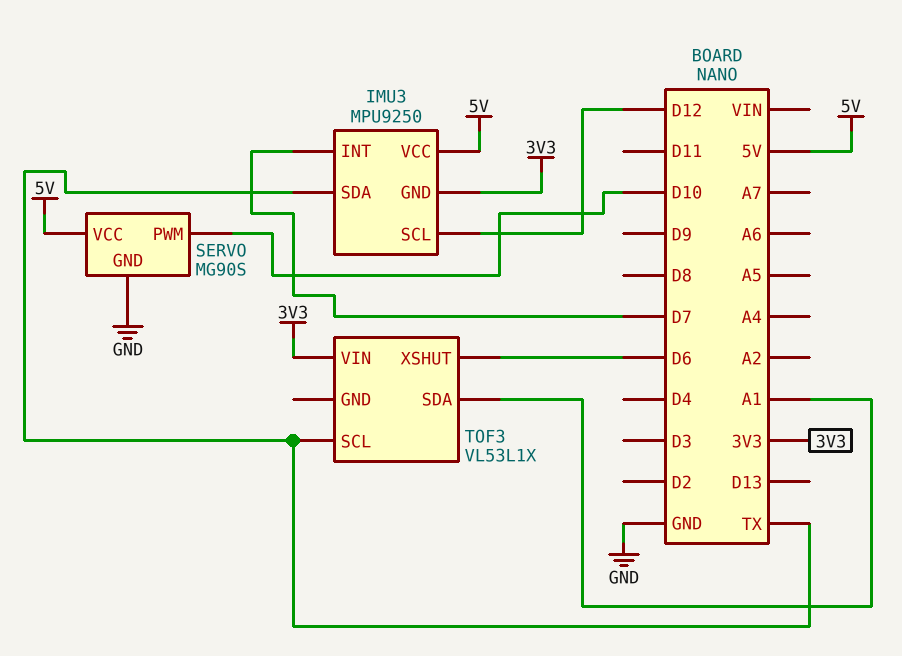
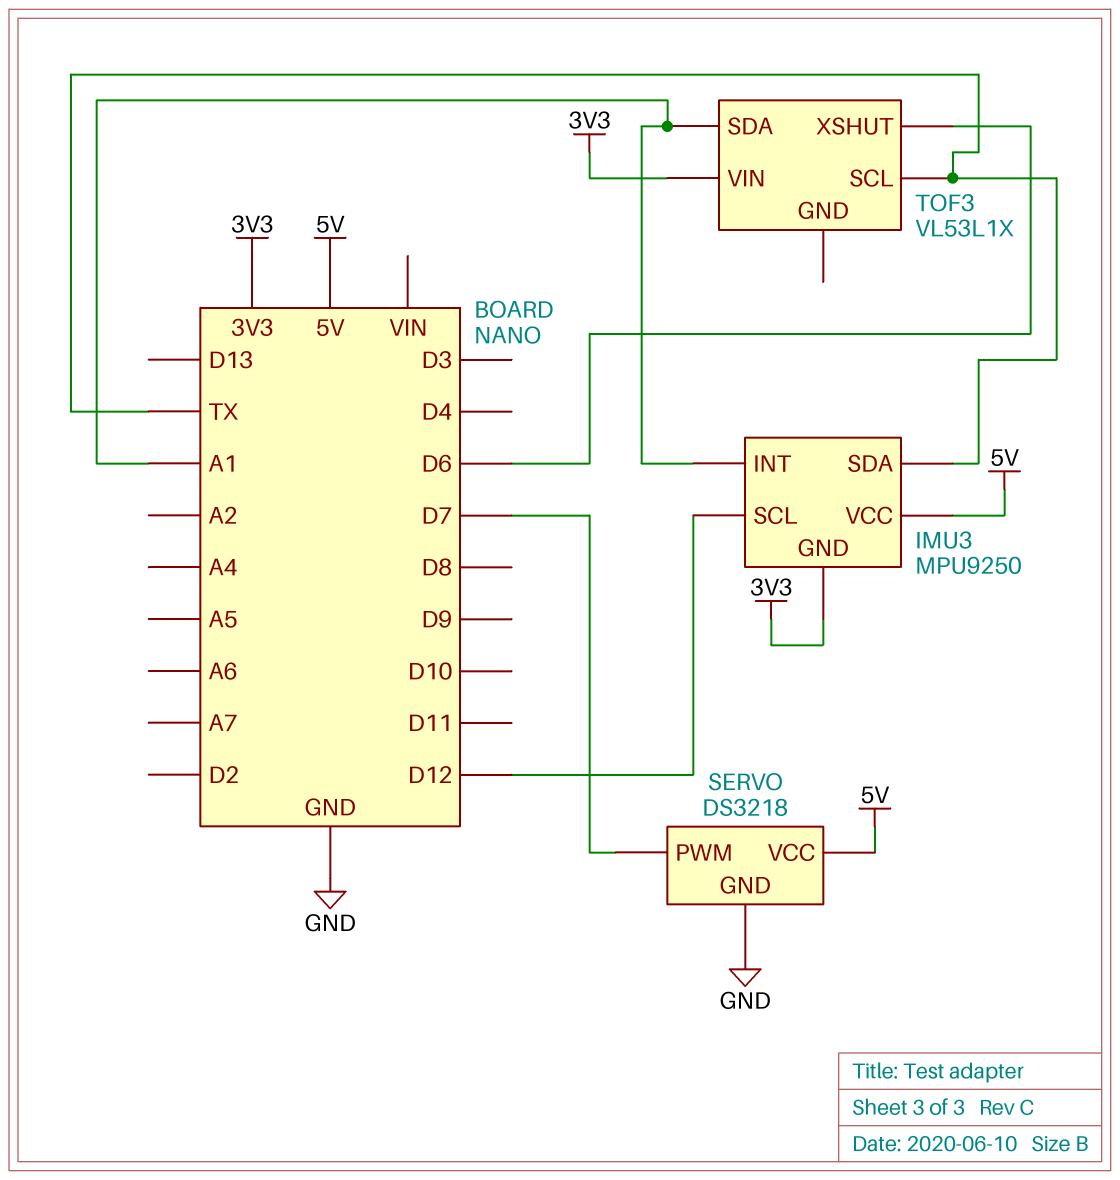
IMU3 pin INT: D7 -> A1
SERVO: MG90S -> DS3218
SERVO pin PWM: D10 -> D7

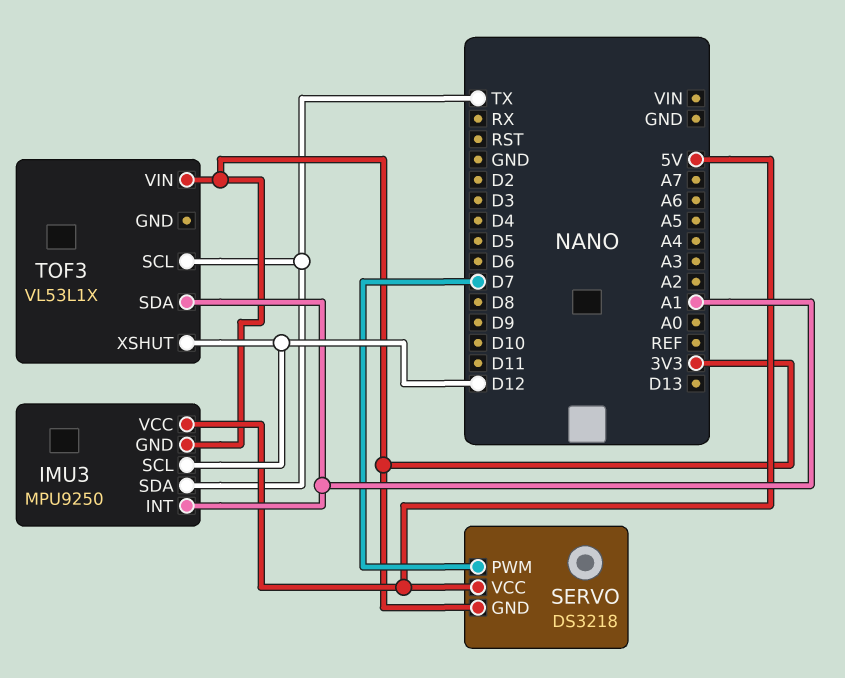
SERVO pin GND: GND -> 3V3
TOF3 pin XSHUT: D6 -> D12

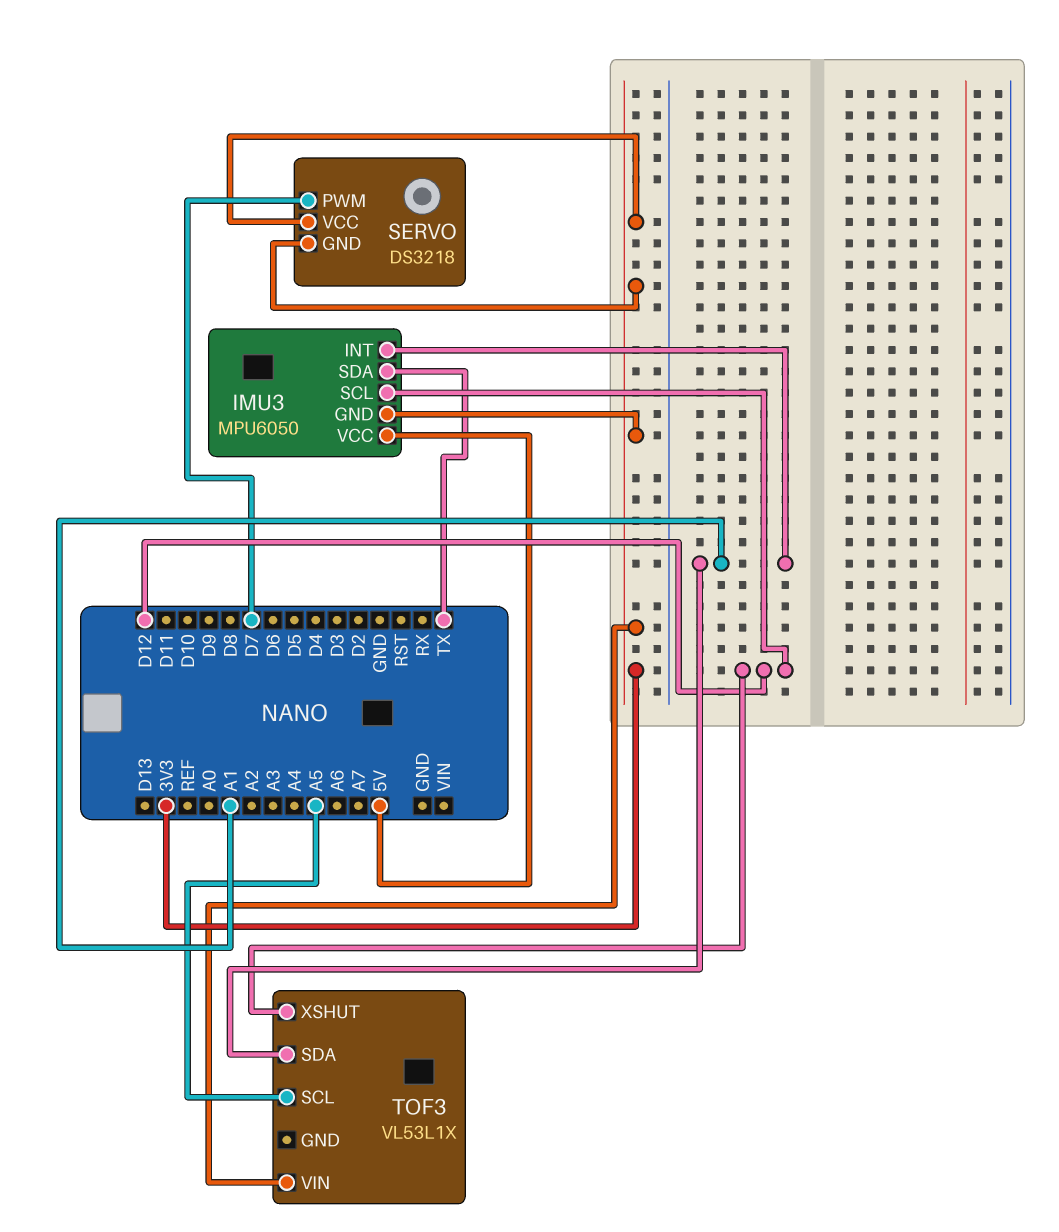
IMU3: MPU9250 -> MPU6050
SERVO pin VCC: 5V -> 3V3
TOF3 pin SCL: TX -> A5

